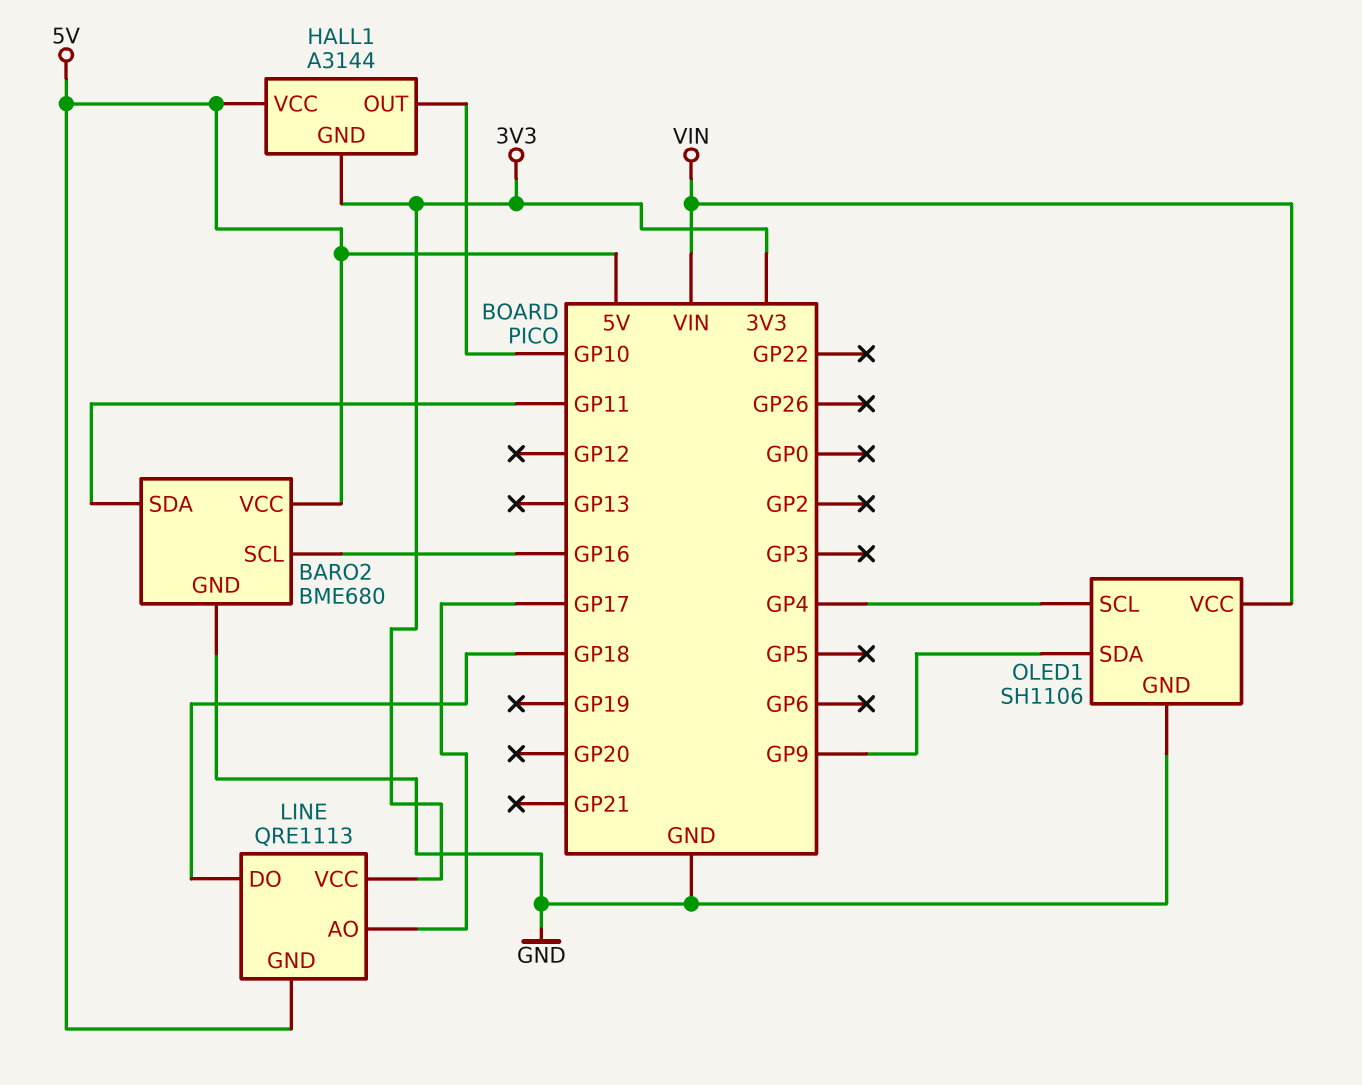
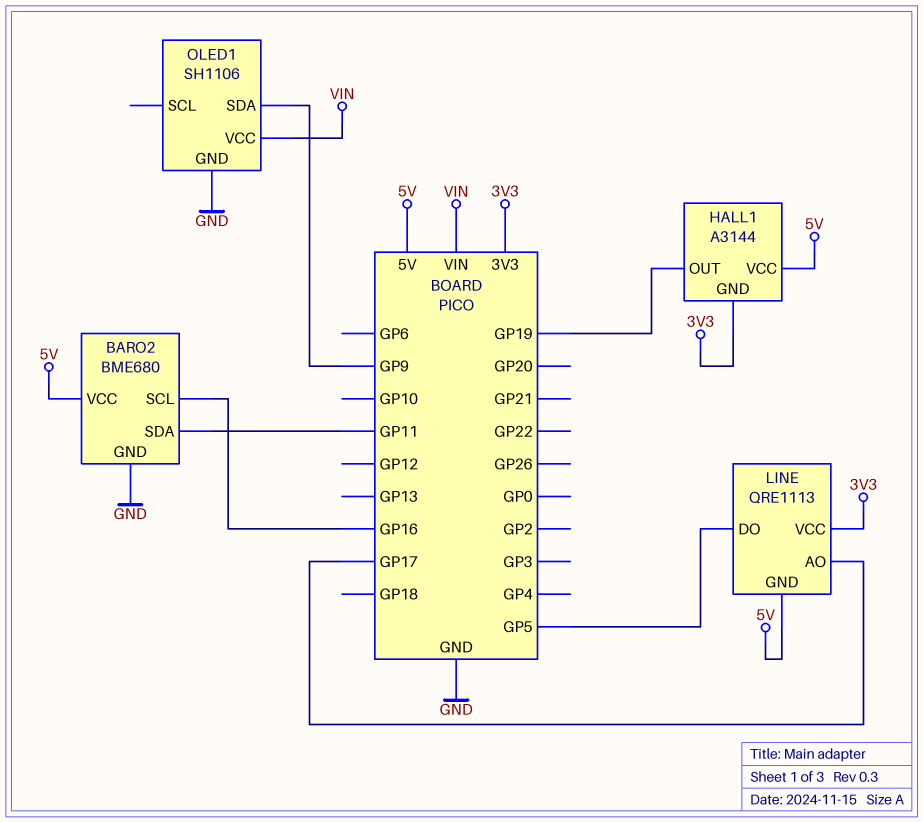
HALL1 pin OUT: GP10 -> GP19
LINE pin DO: GP18 -> GP5
OLED1 pin SCL: GP4 -> none

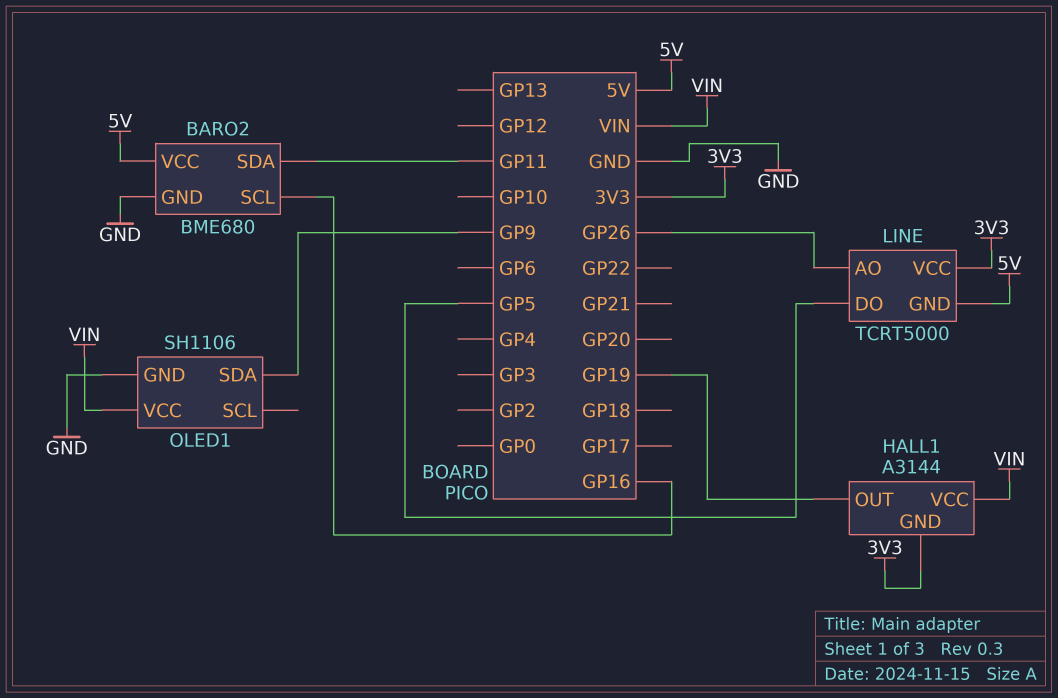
HALL1 pin VCC: 5V -> VIN
LINE: QRE1113 -> TCRT5000
LINE pin AO: GP17 -> GP26

